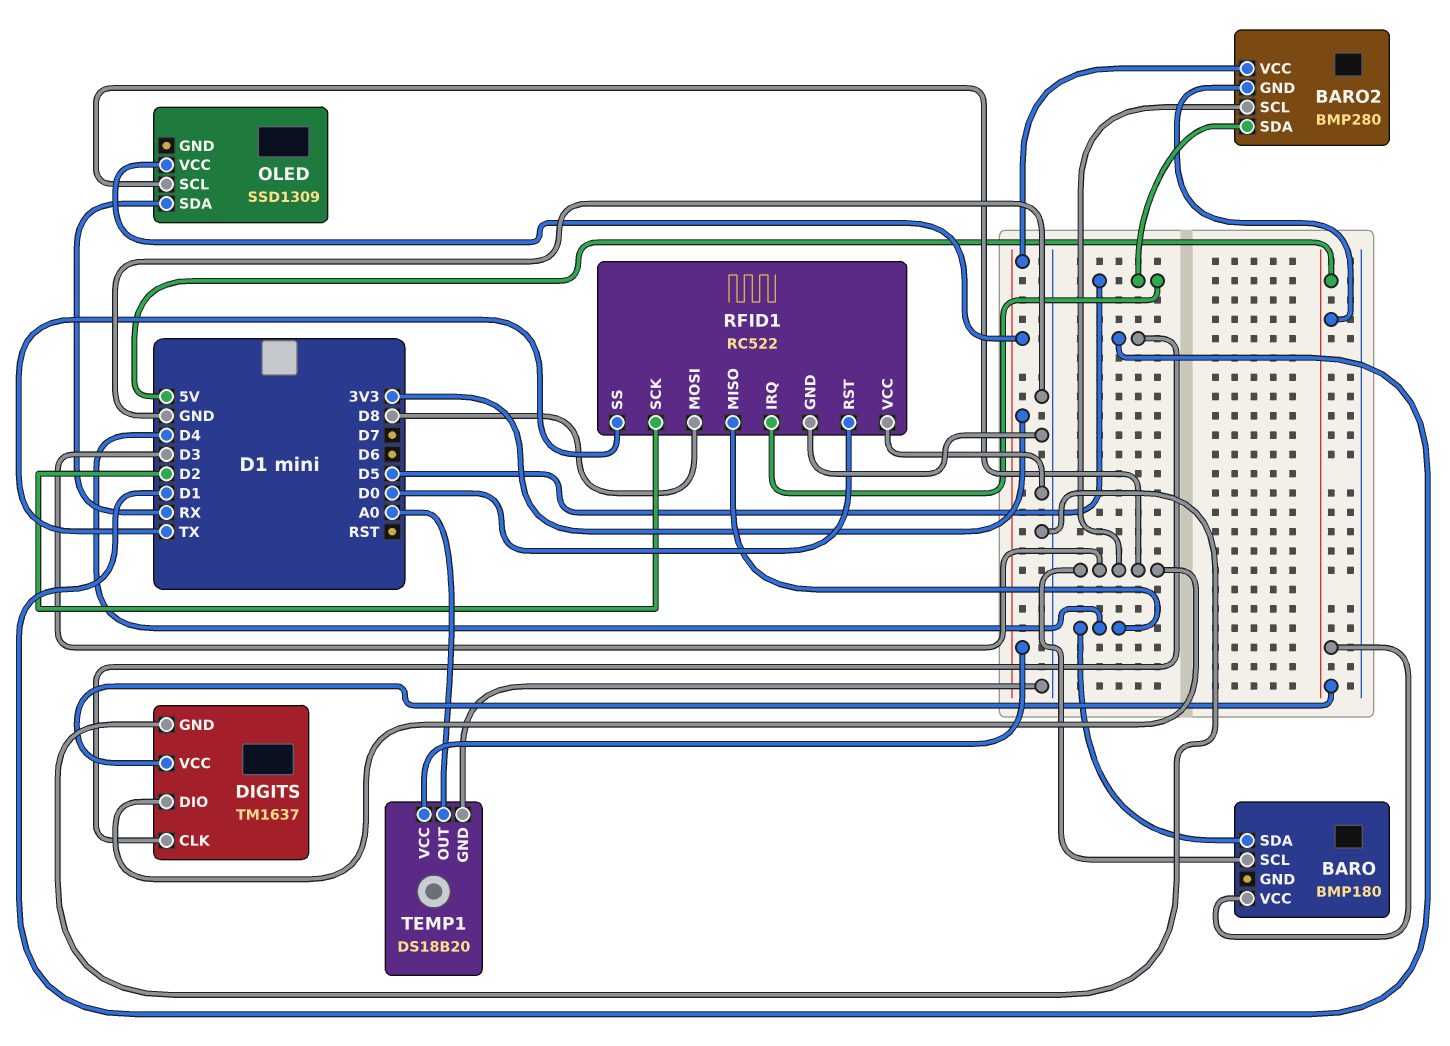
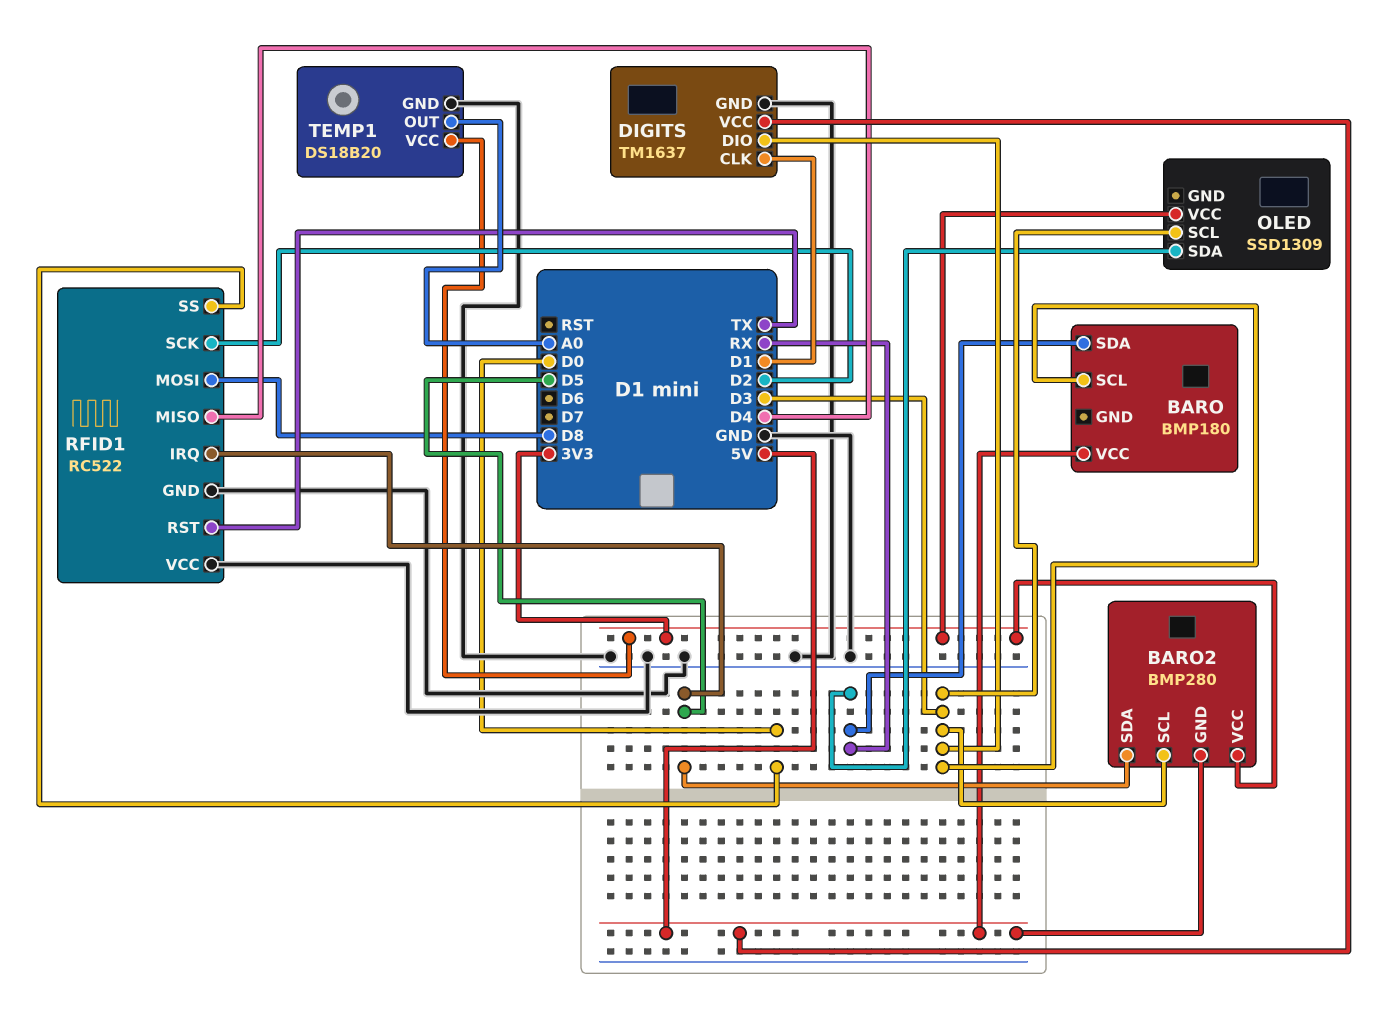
BARO pin SDA: D4 -> RX
RFID1 pin RST: D0 -> TX
RFID1 pin SS: TX -> D0

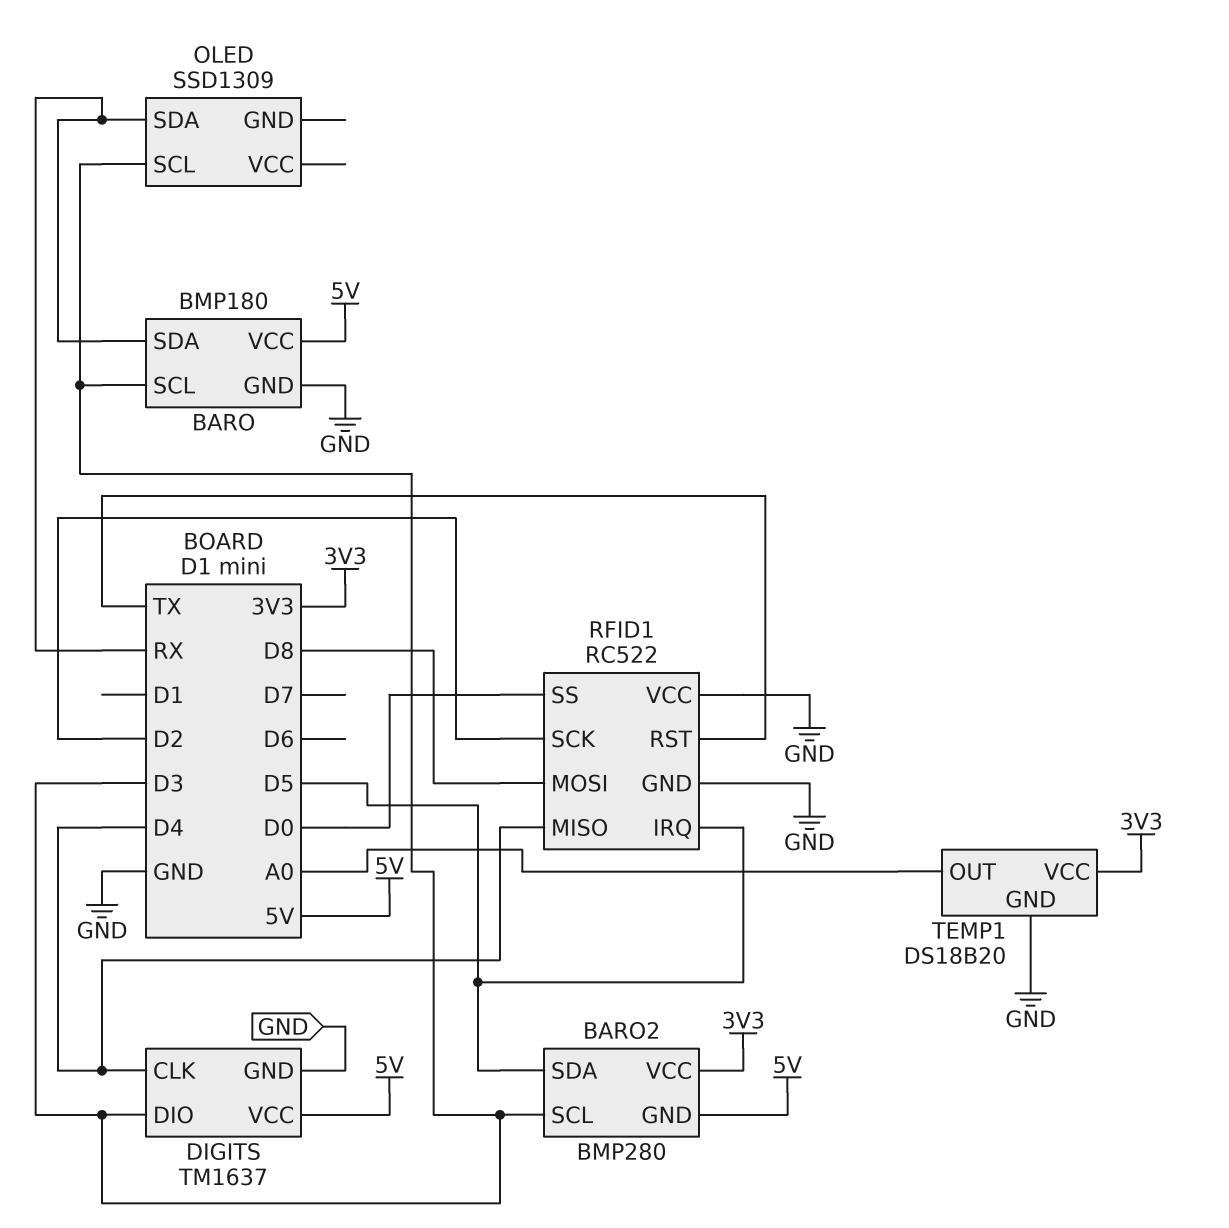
BARO pin GND: none -> GND
DIGITS pin CLK: D1 -> D4
OLED pin VCC: 3V3 -> none

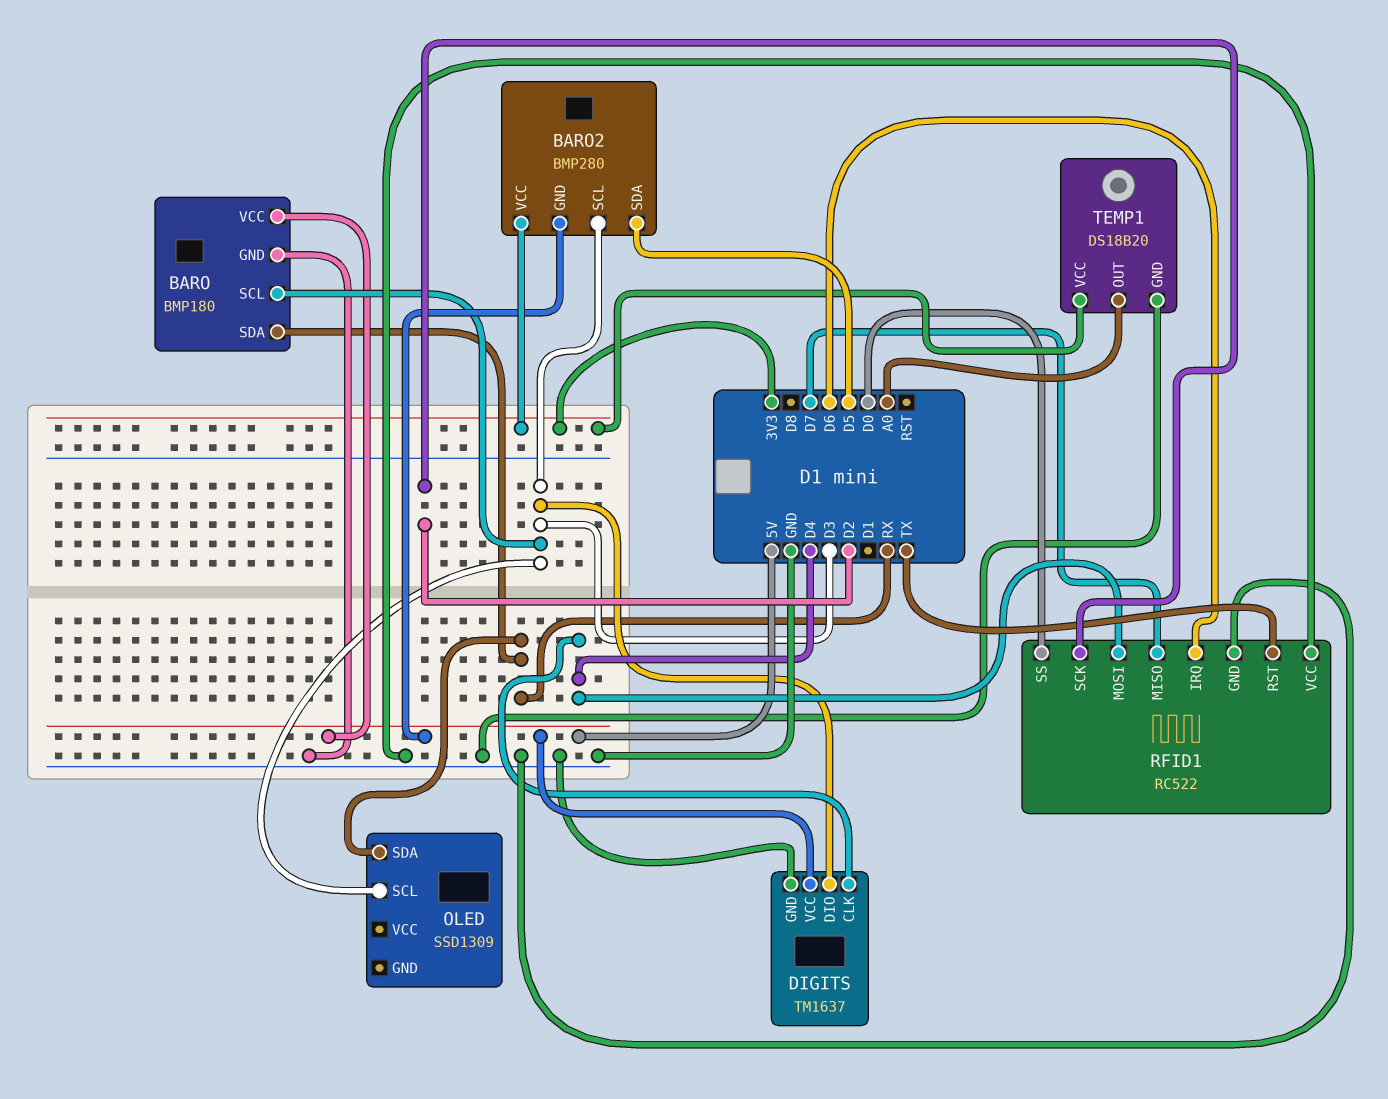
RFID1 pin IRQ: D5 -> D6
RFID1 pin MISO: D4 -> D7
RFID1 pin MOSI: D8 -> D4

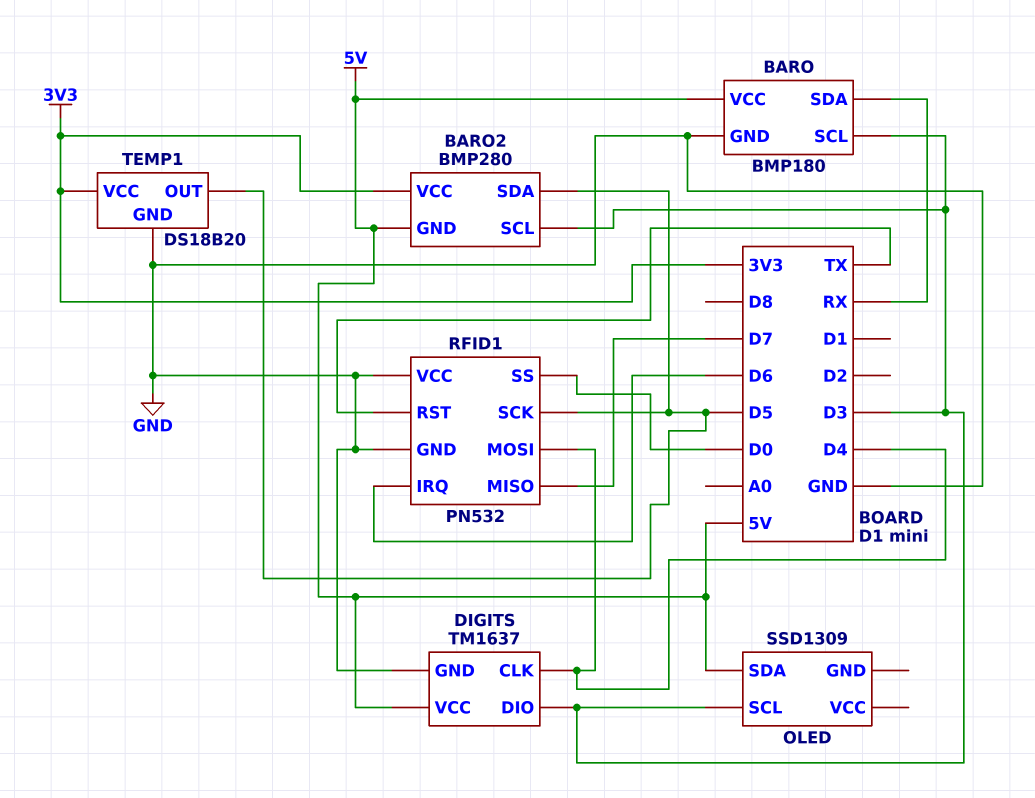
OLED pin SDA: RX -> 5V
RFID1: RC522 -> PN532
RFID1 pin SCK: D2 -> D5
TEMP1 pin OUT: A0 -> D5

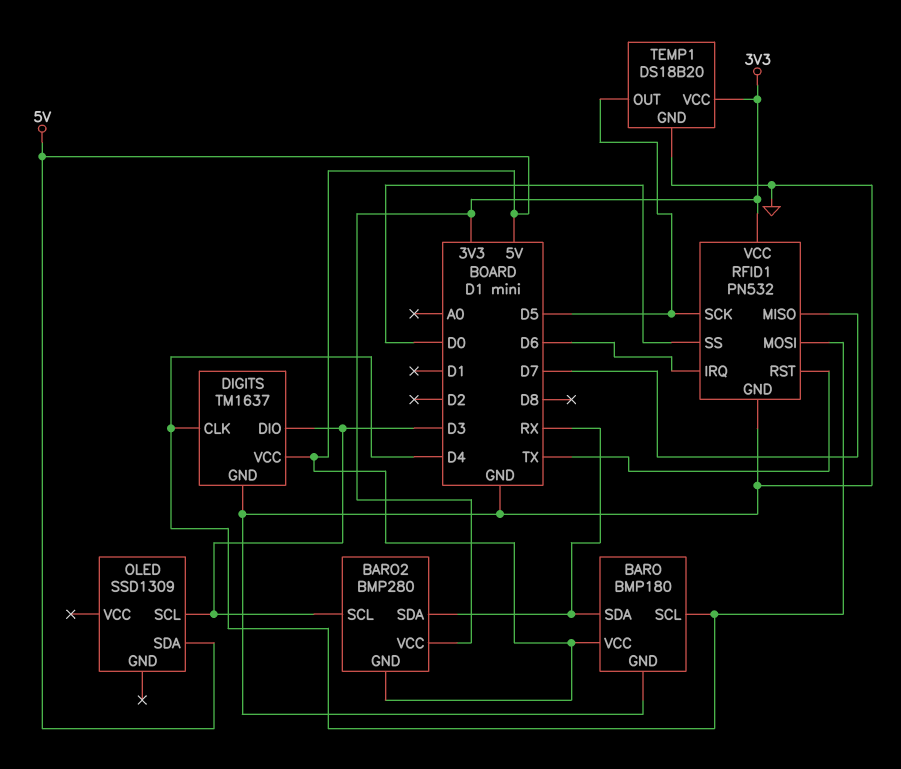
BARO pin SCL: D3 -> D4
BARO2 pin SDA: D5 -> RX
RFID1 pin VCC: GND -> 3V3

